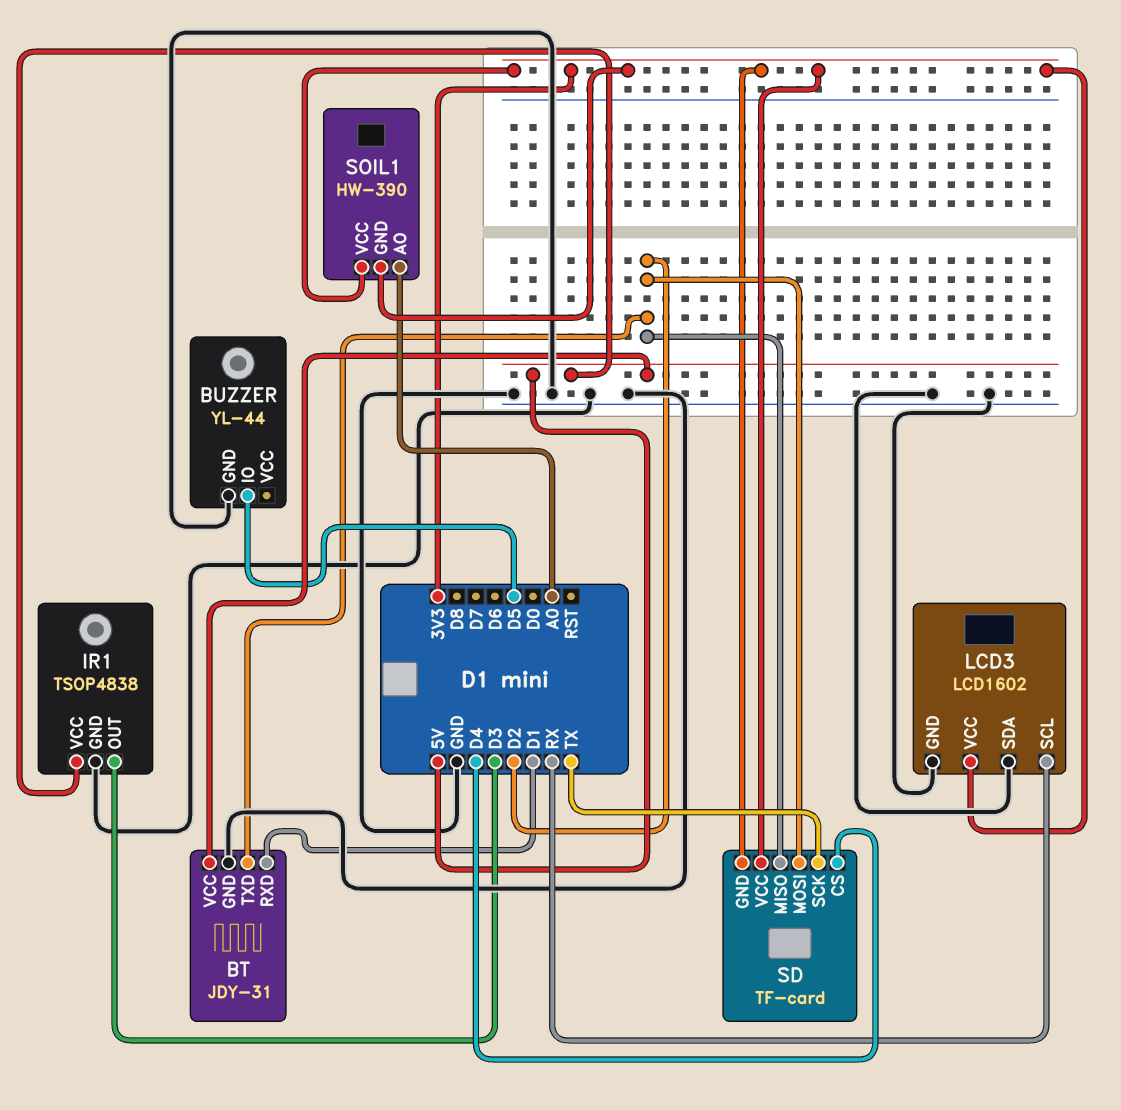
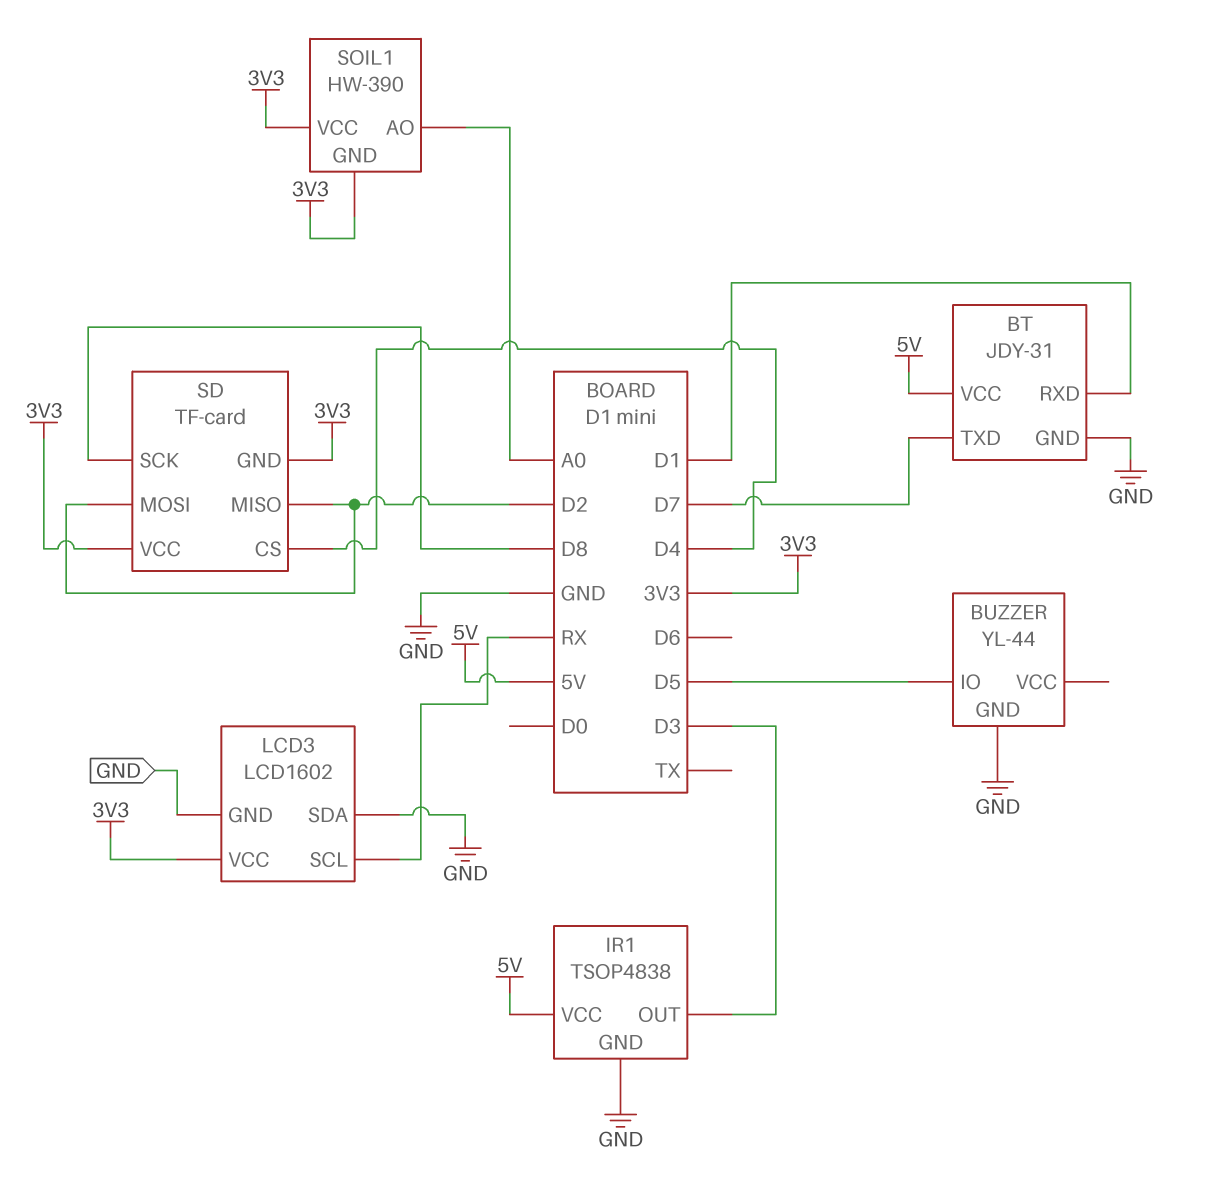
BT pin TXD: D2 -> D7
SD pin SCK: TX -> D8

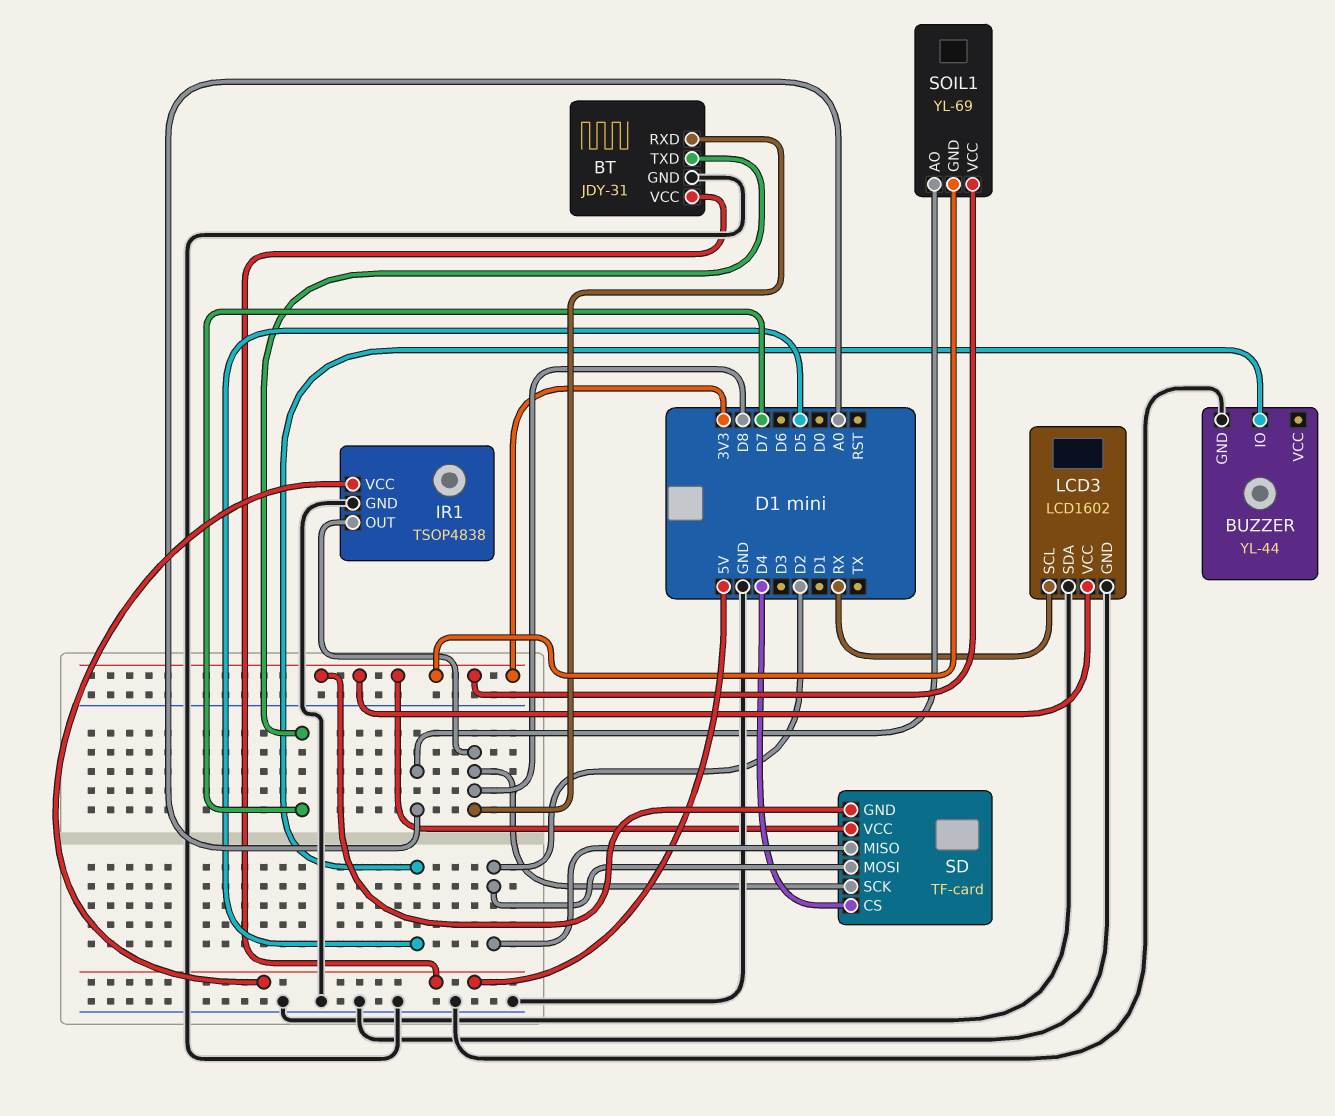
BT pin RXD: D1 -> D8
IR1 pin OUT: D3 -> D8
SOIL1: HW-390 -> YL-69

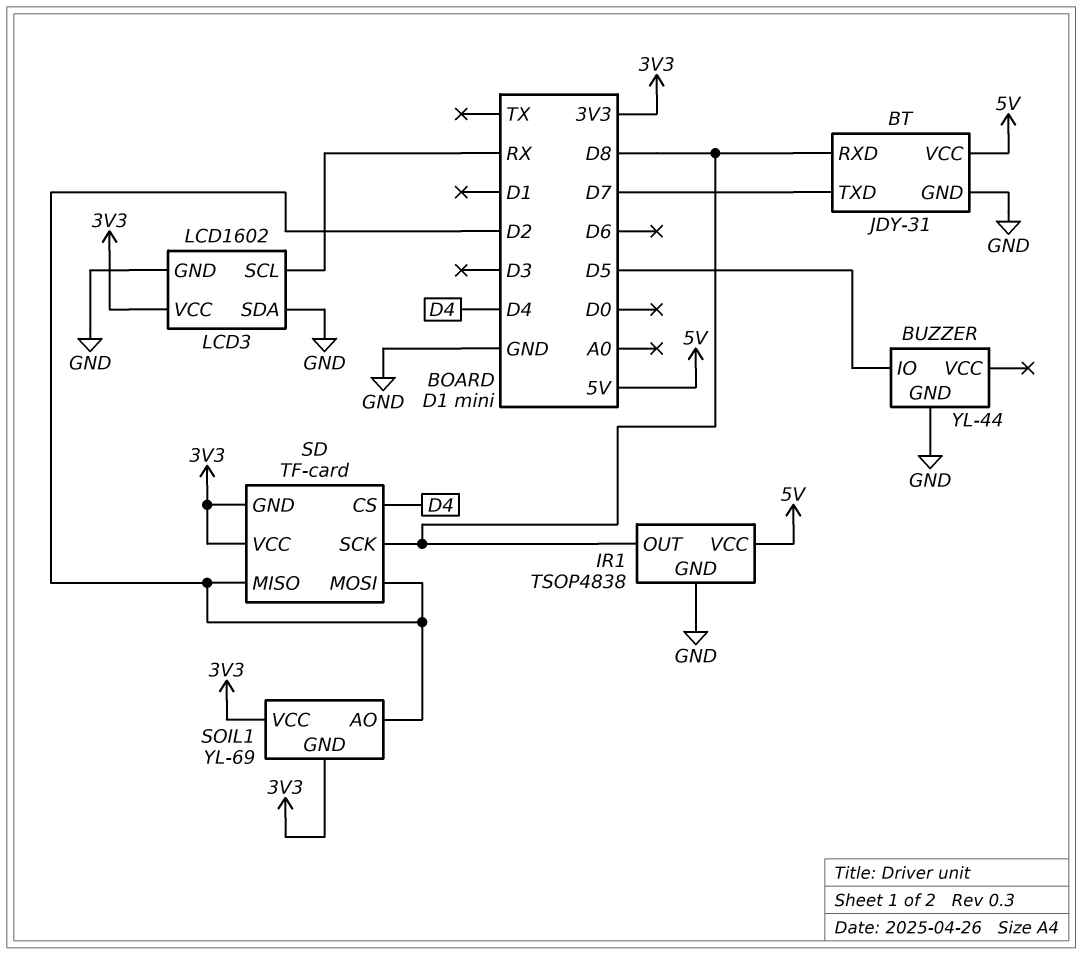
SOIL1 pin AO: A0 -> D2

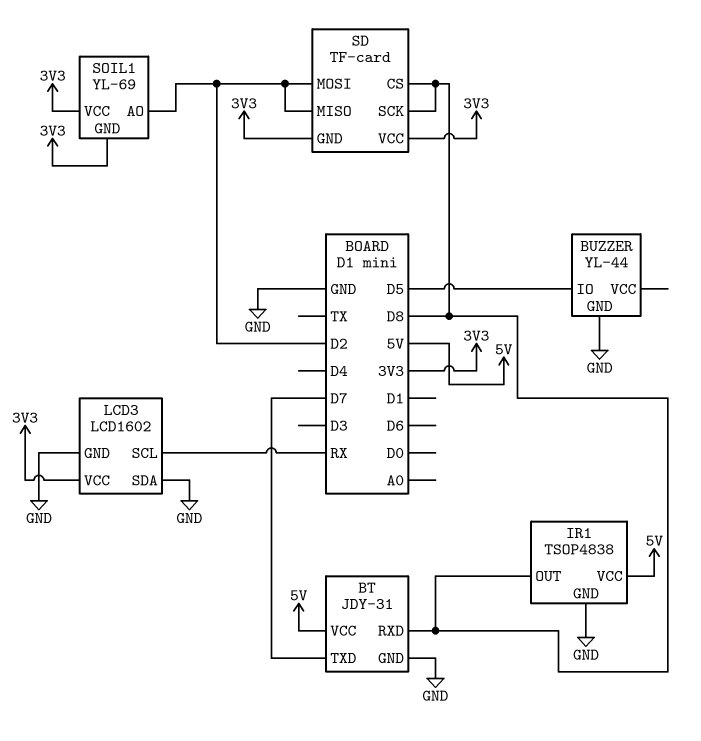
SD pin CS: D4 -> D8

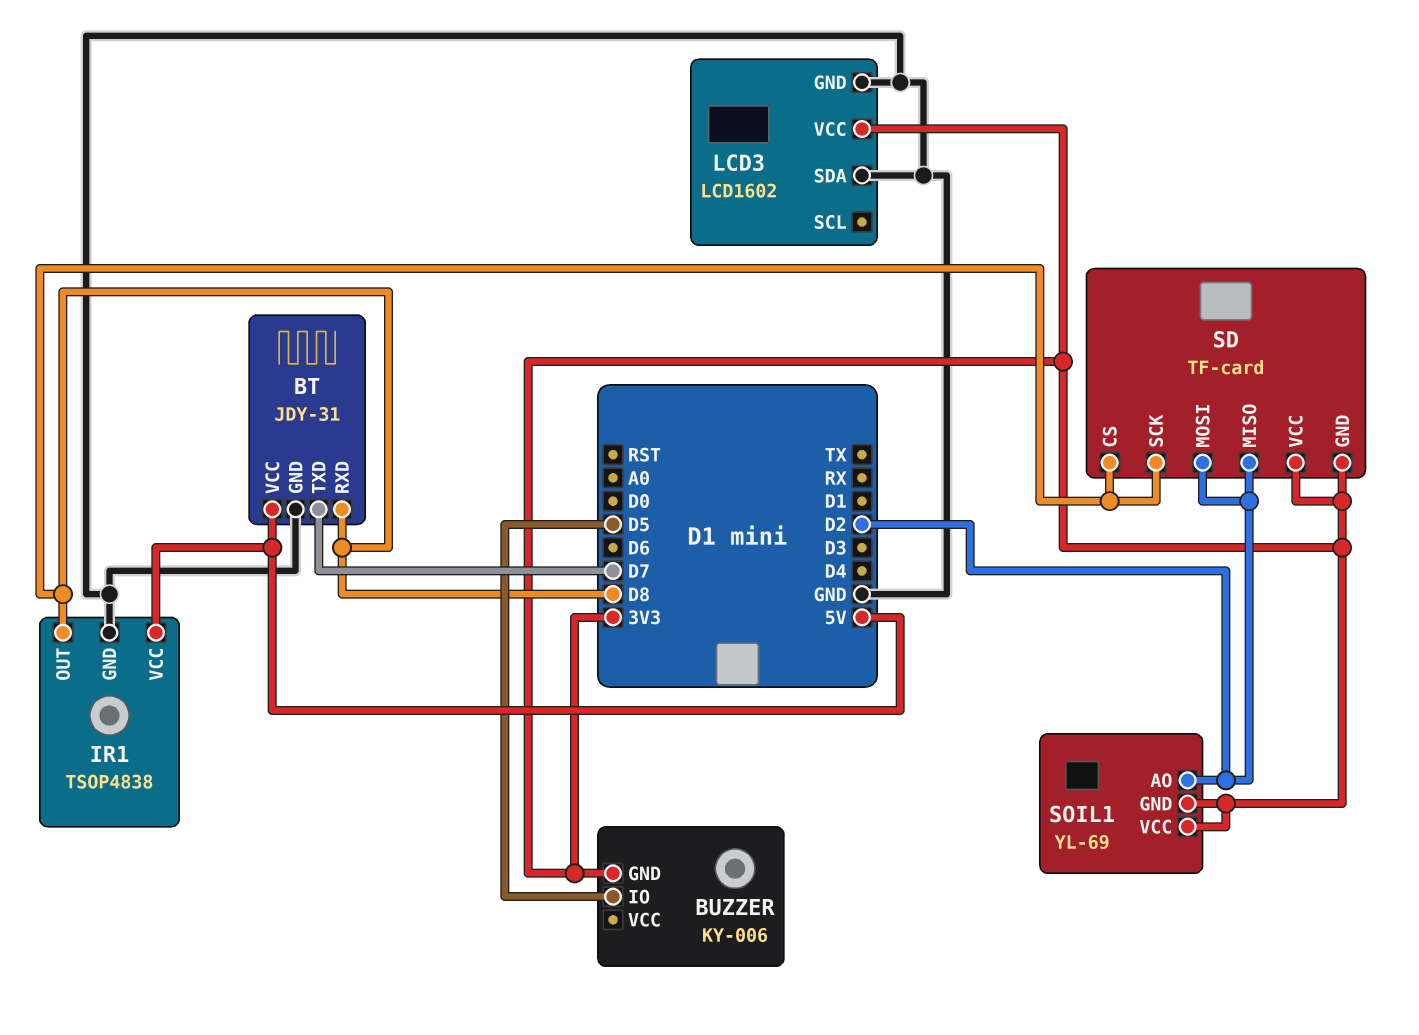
BUZZER: YL-44 -> KY-006
BUZZER pin GND: GND -> 3V3
LCD3 pin SCL: RX -> none

